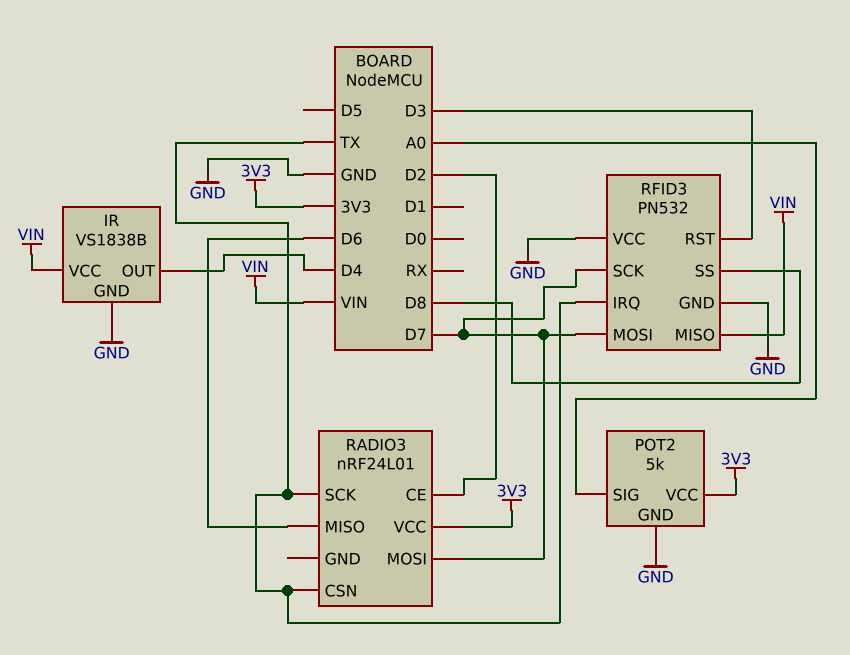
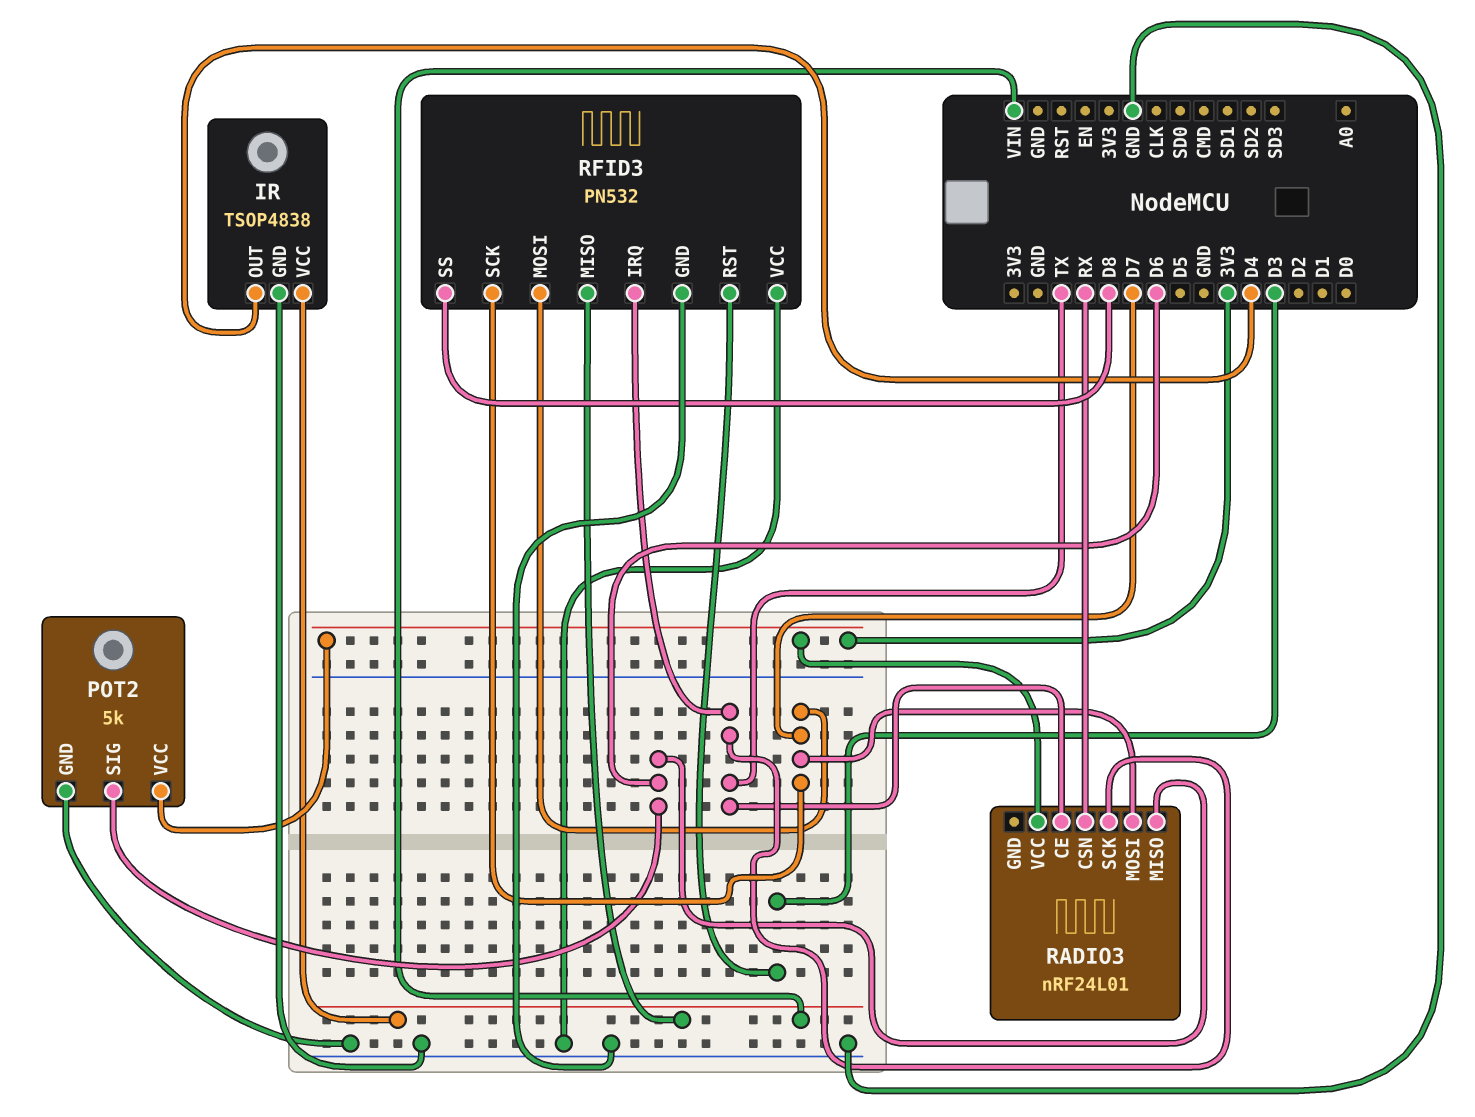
IR: VS1838B -> TSOP4838
POT2 pin SIG: A0 -> D6
RADIO3 pin CE: D2 -> TX
RADIO3 pin CSN: TX -> RX

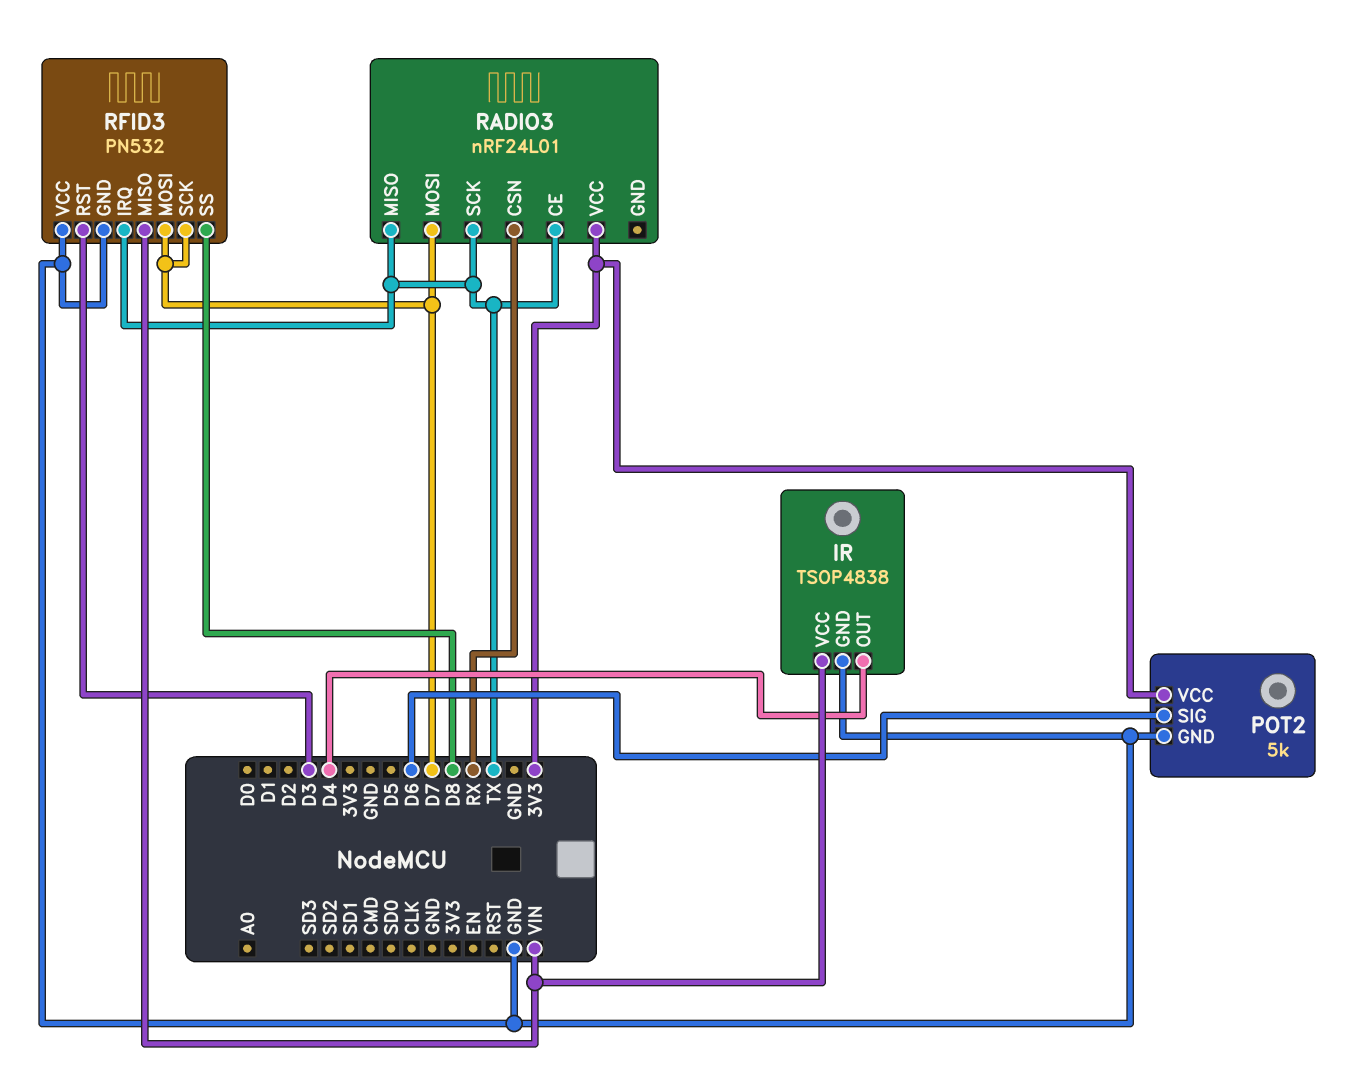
RADIO3 pin MISO: D6 -> TX

